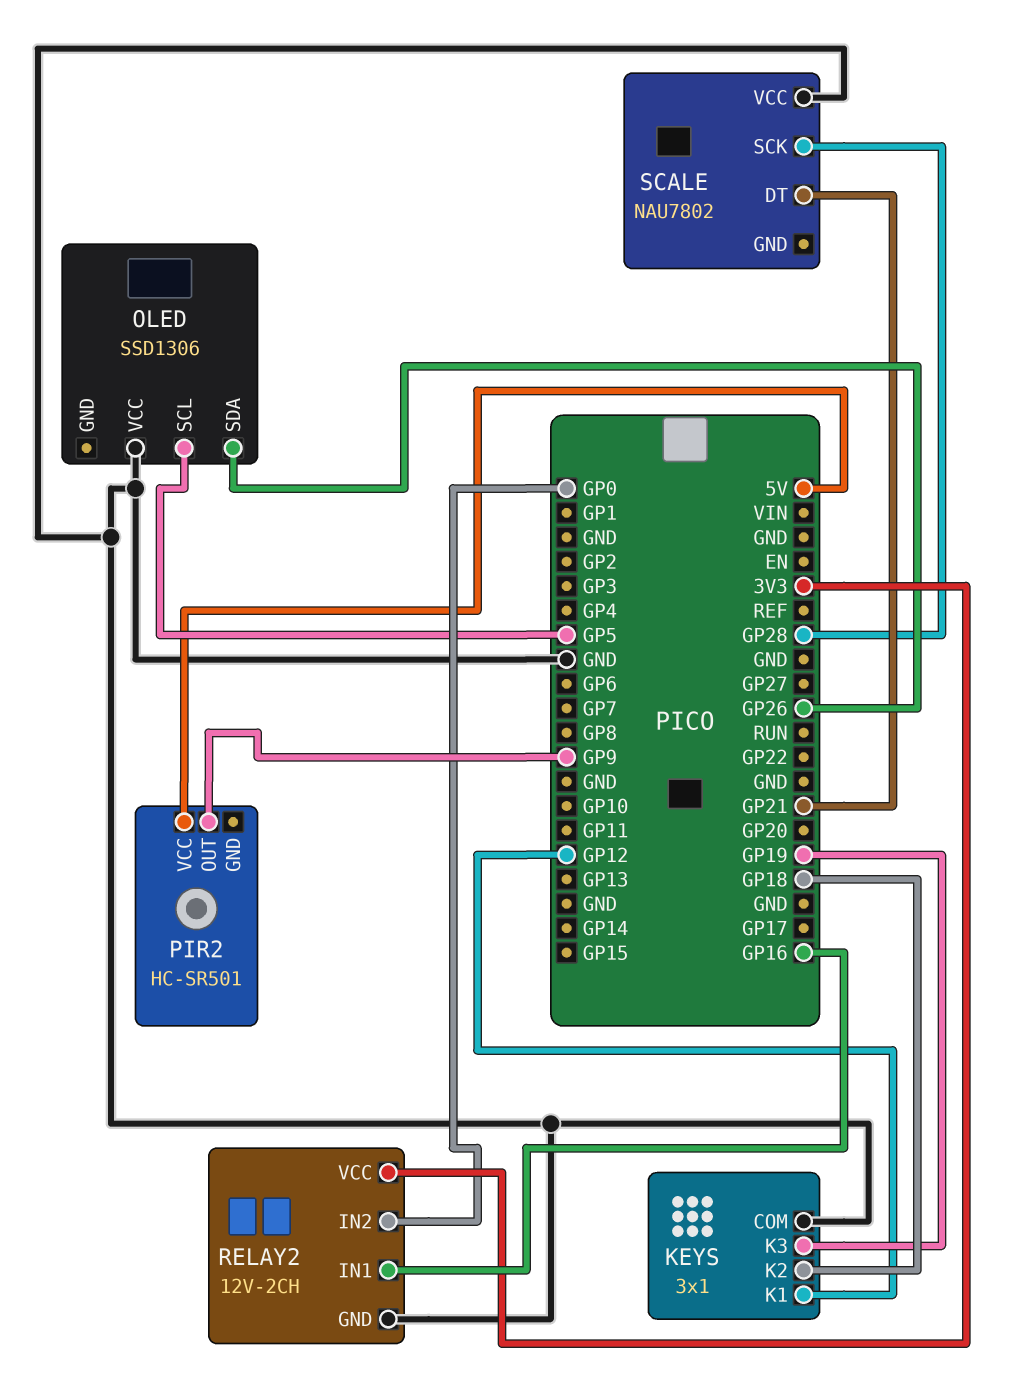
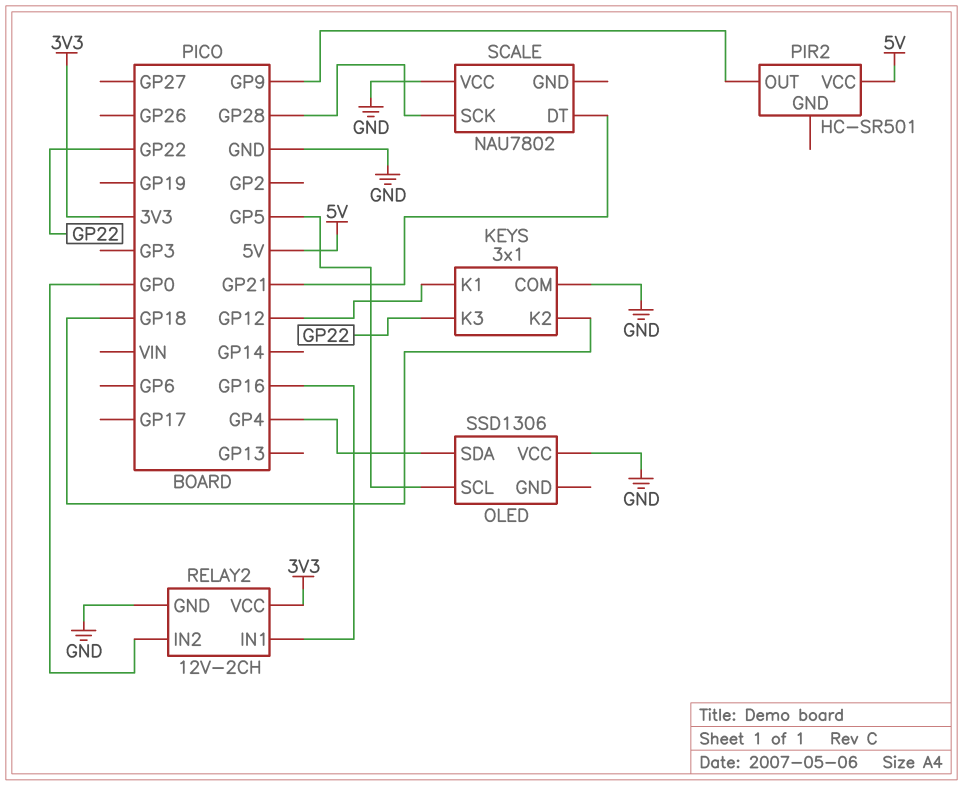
KEYS pin K3: GP19 -> GP22
OLED pin SDA: GP26 -> GP4

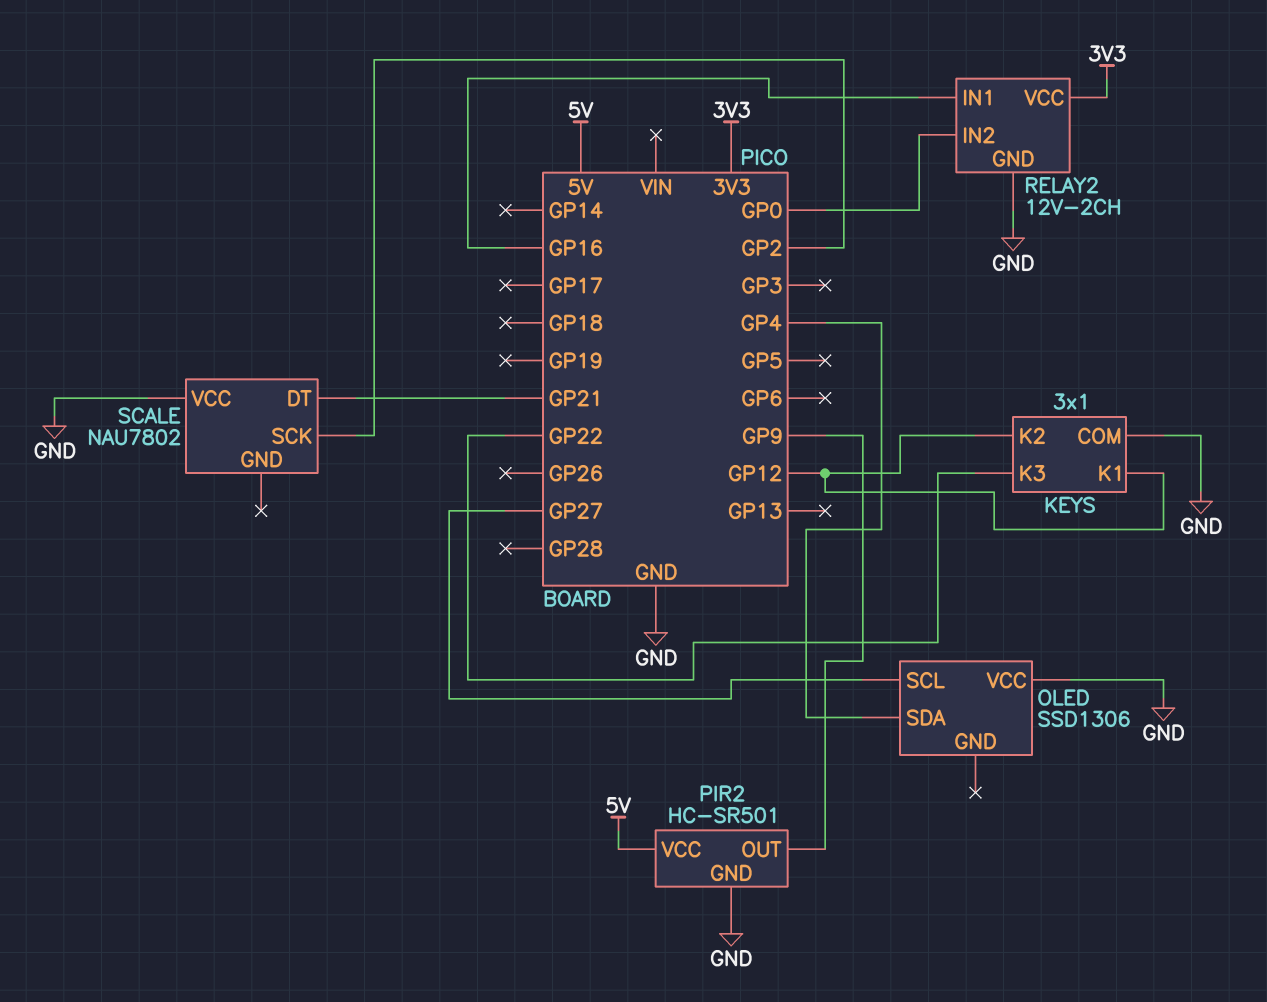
KEYS pin K2: GP18 -> GP12
OLED pin SCL: GP5 -> GP27
PIR2 pin GND: none -> GND
SCALE pin SCK: GP28 -> GP2

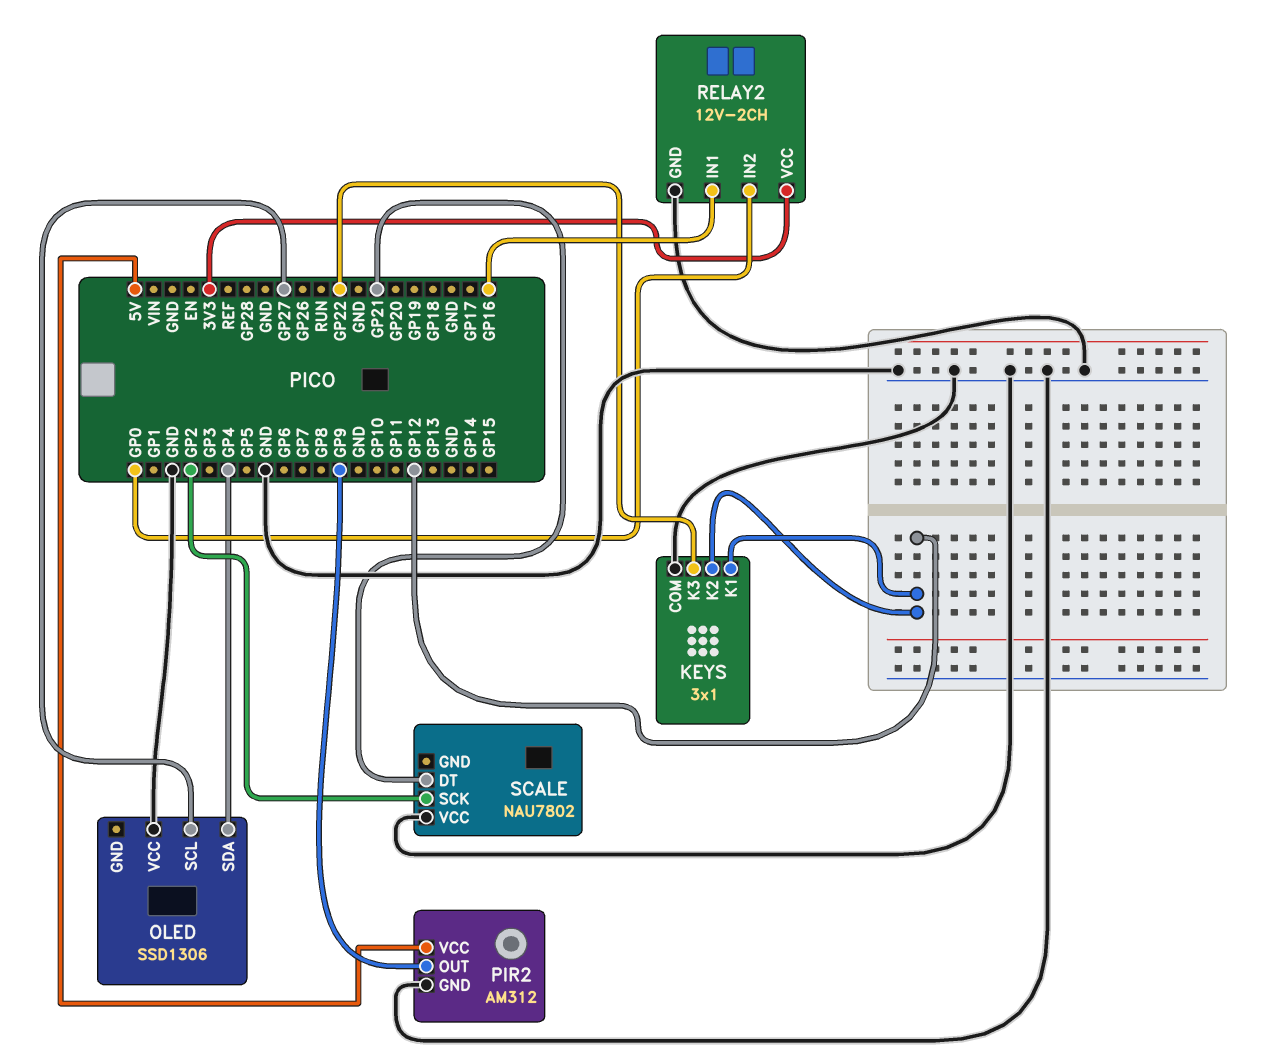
PIR2: HC-SR501 -> AM312

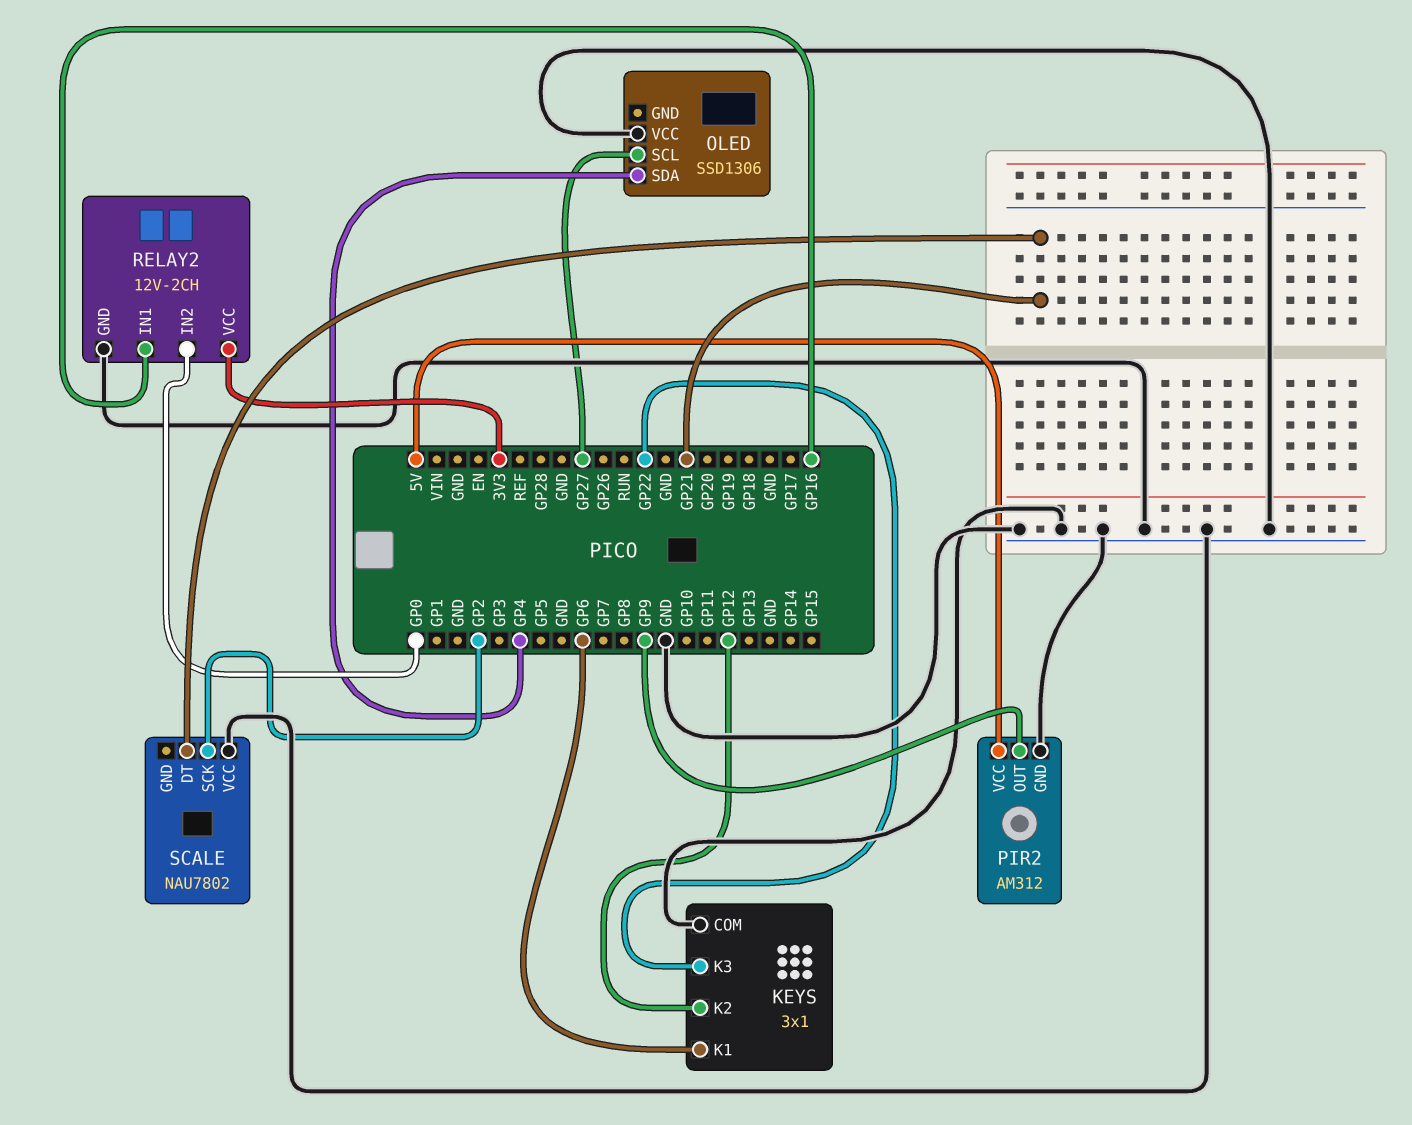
KEYS pin K1: GP12 -> GP6

